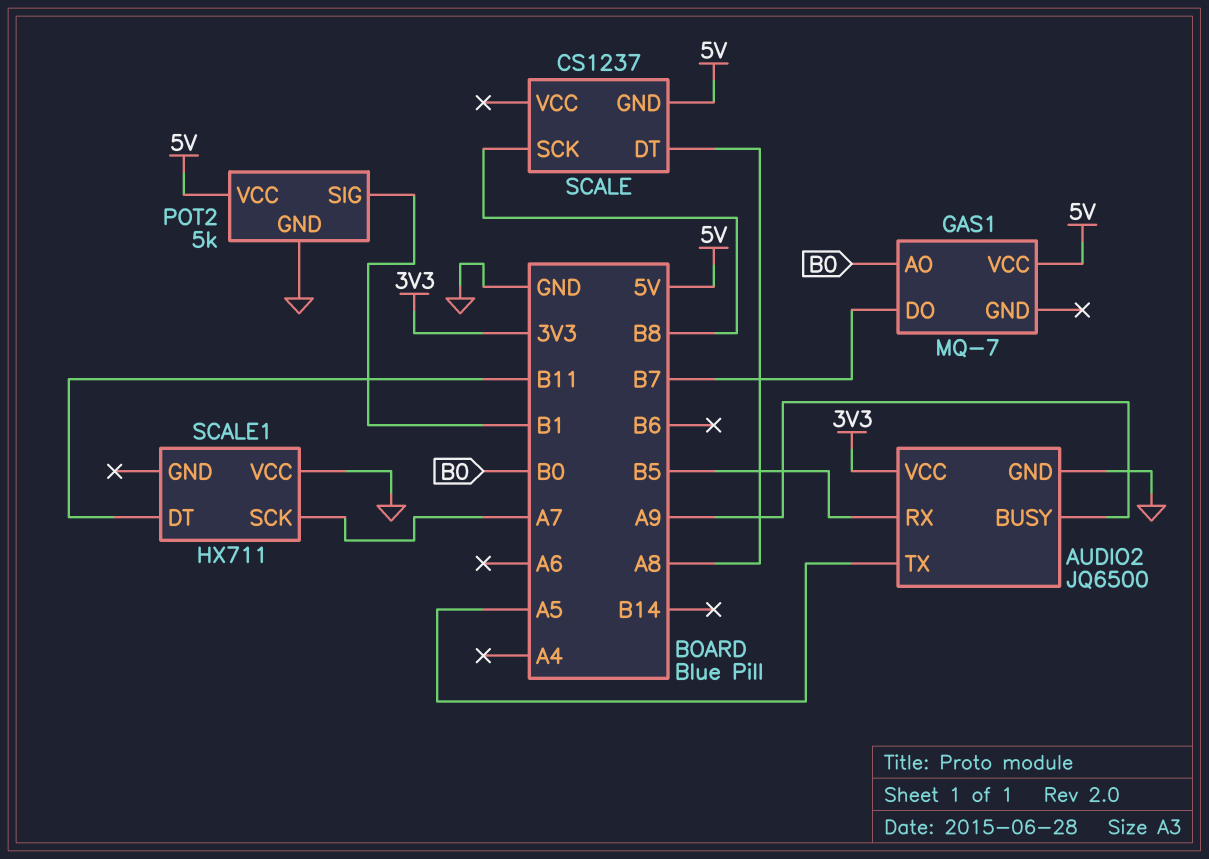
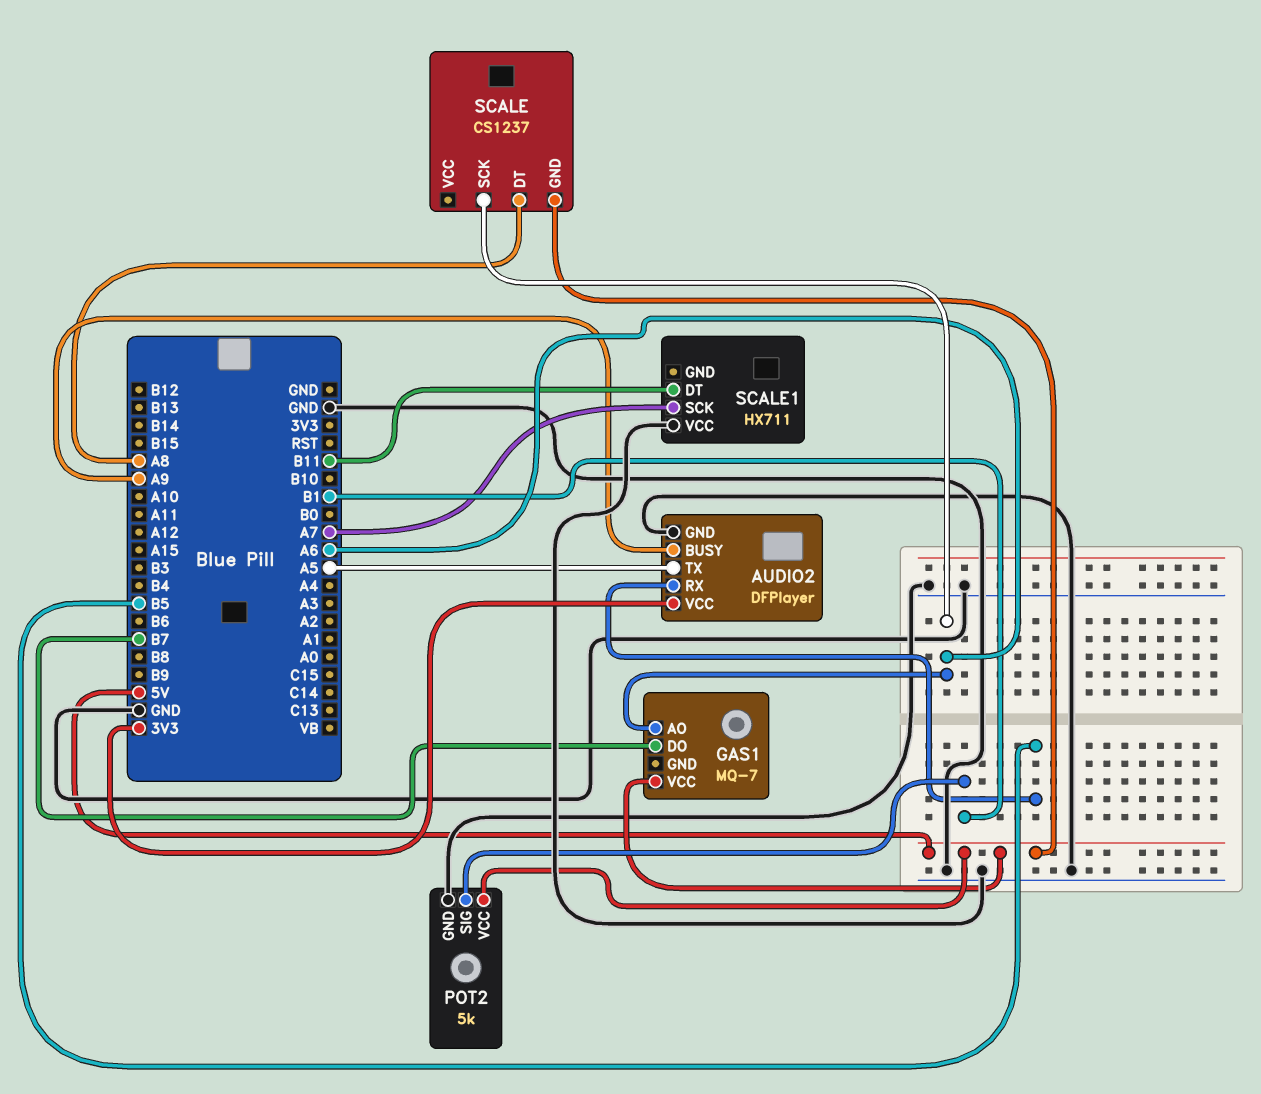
AUDIO2: JQ6500 -> DFPlayer
GAS1 pin AO: B0 -> A6
SCALE pin SCK: B8 -> A6

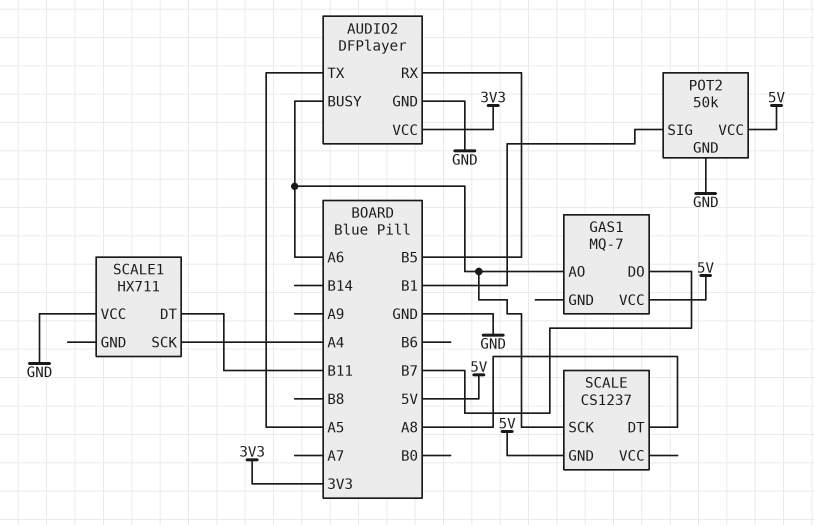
AUDIO2 pin BUSY: A9 -> A6
POT2: 5k -> 50k
SCALE1 pin SCK: A7 -> A4

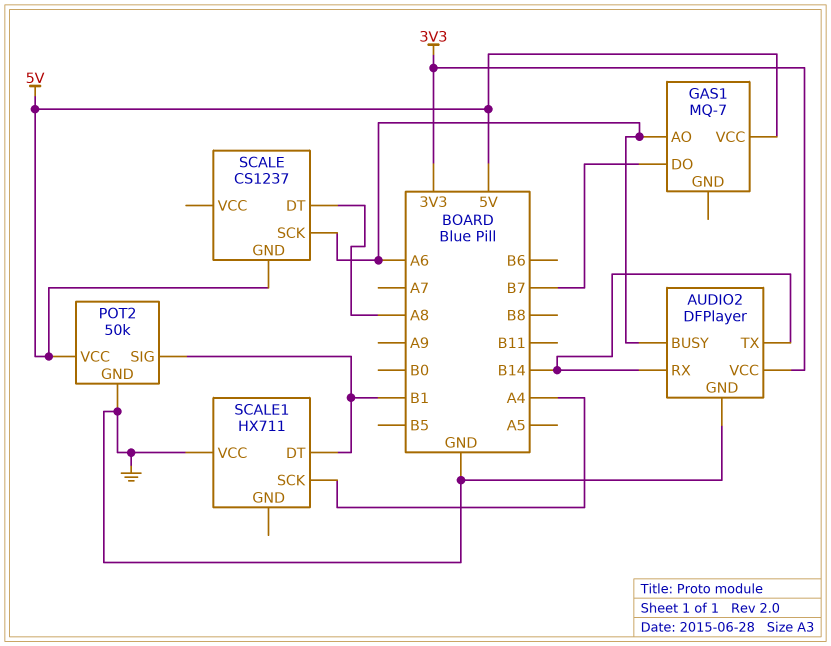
AUDIO2 pin RX: B5 -> B14
AUDIO2 pin TX: A5 -> B14
SCALE1 pin DT: B11 -> B1

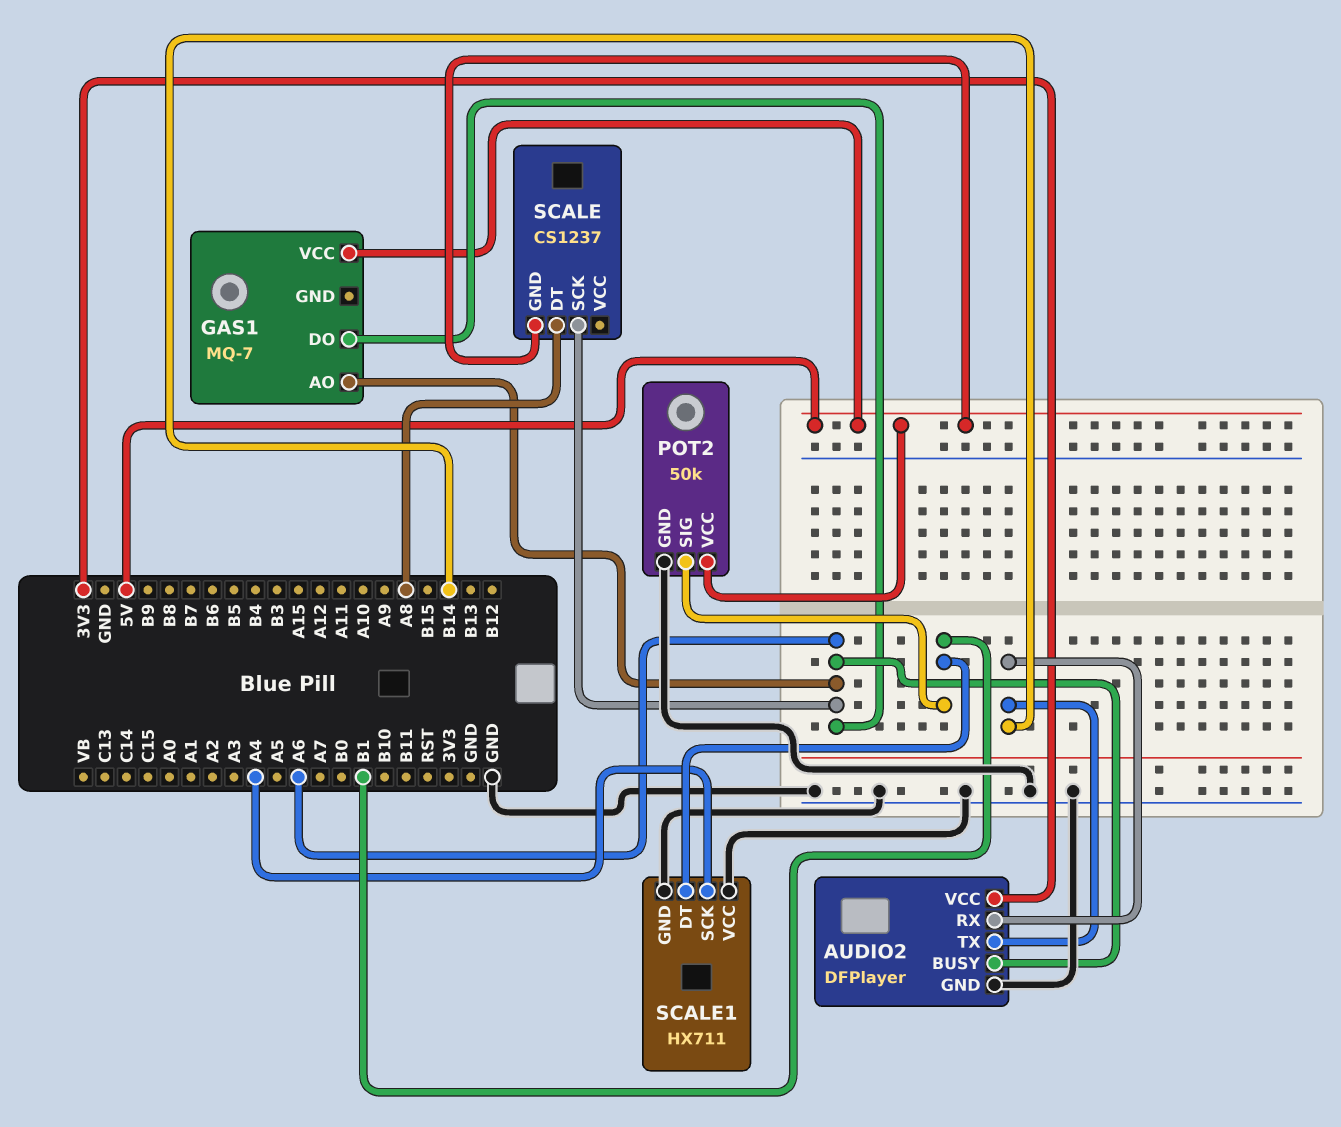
GAS1 pin DO: B7 -> A6
SCALE1 pin GND: none -> GND

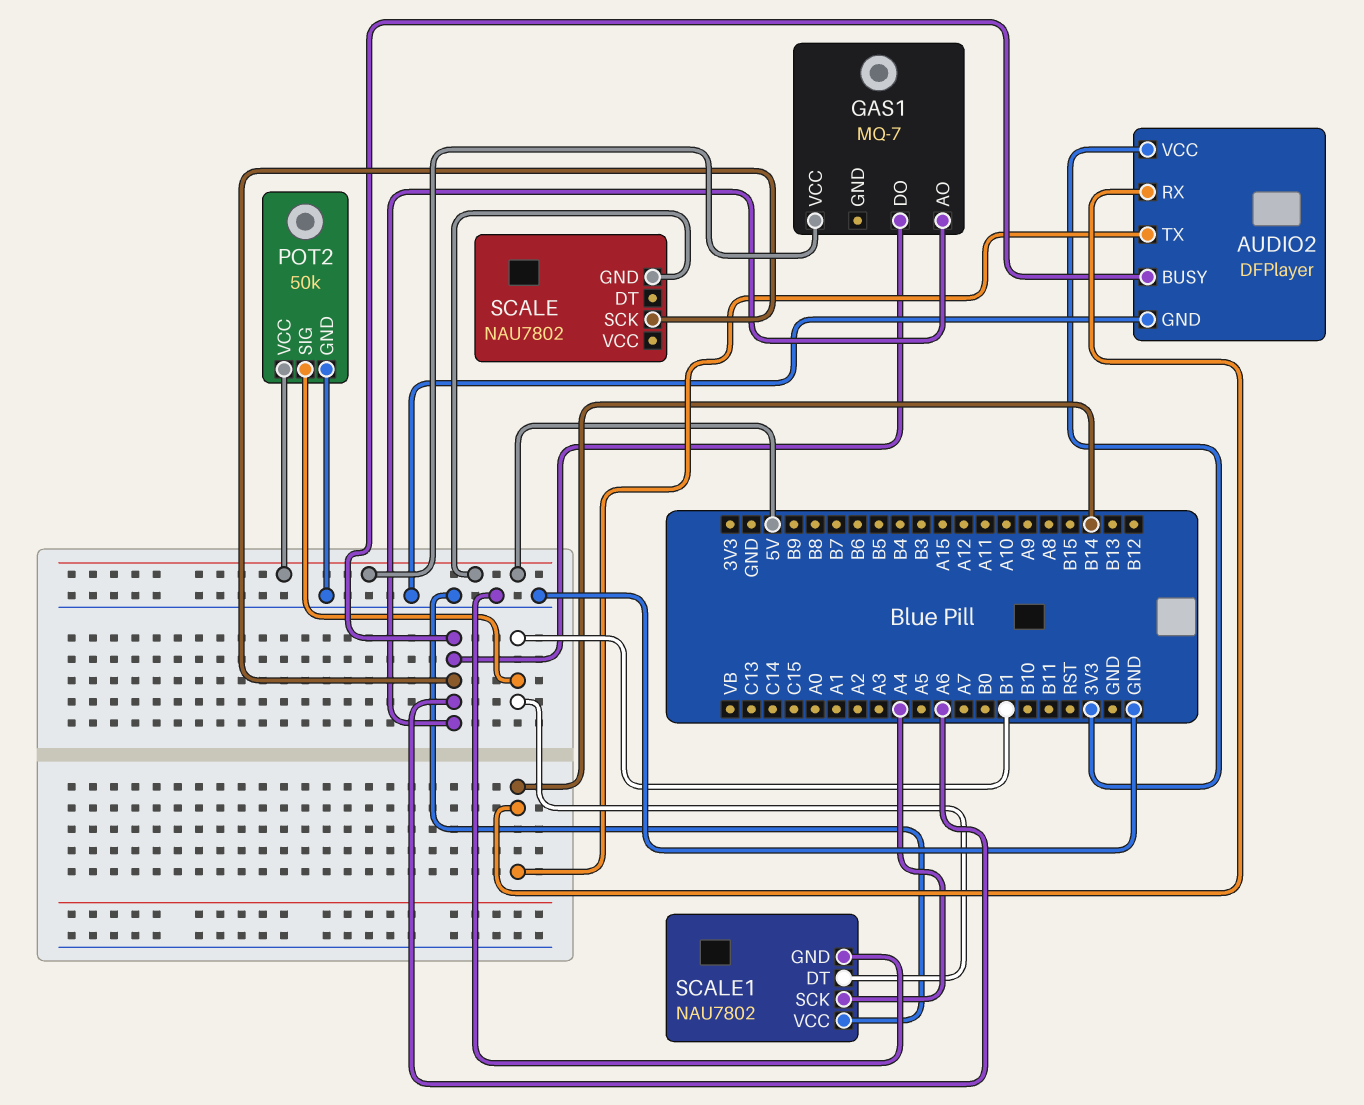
SCALE: CS1237 -> NAU7802
SCALE pin DT: A8 -> none
SCALE1: HX711 -> NAU7802

